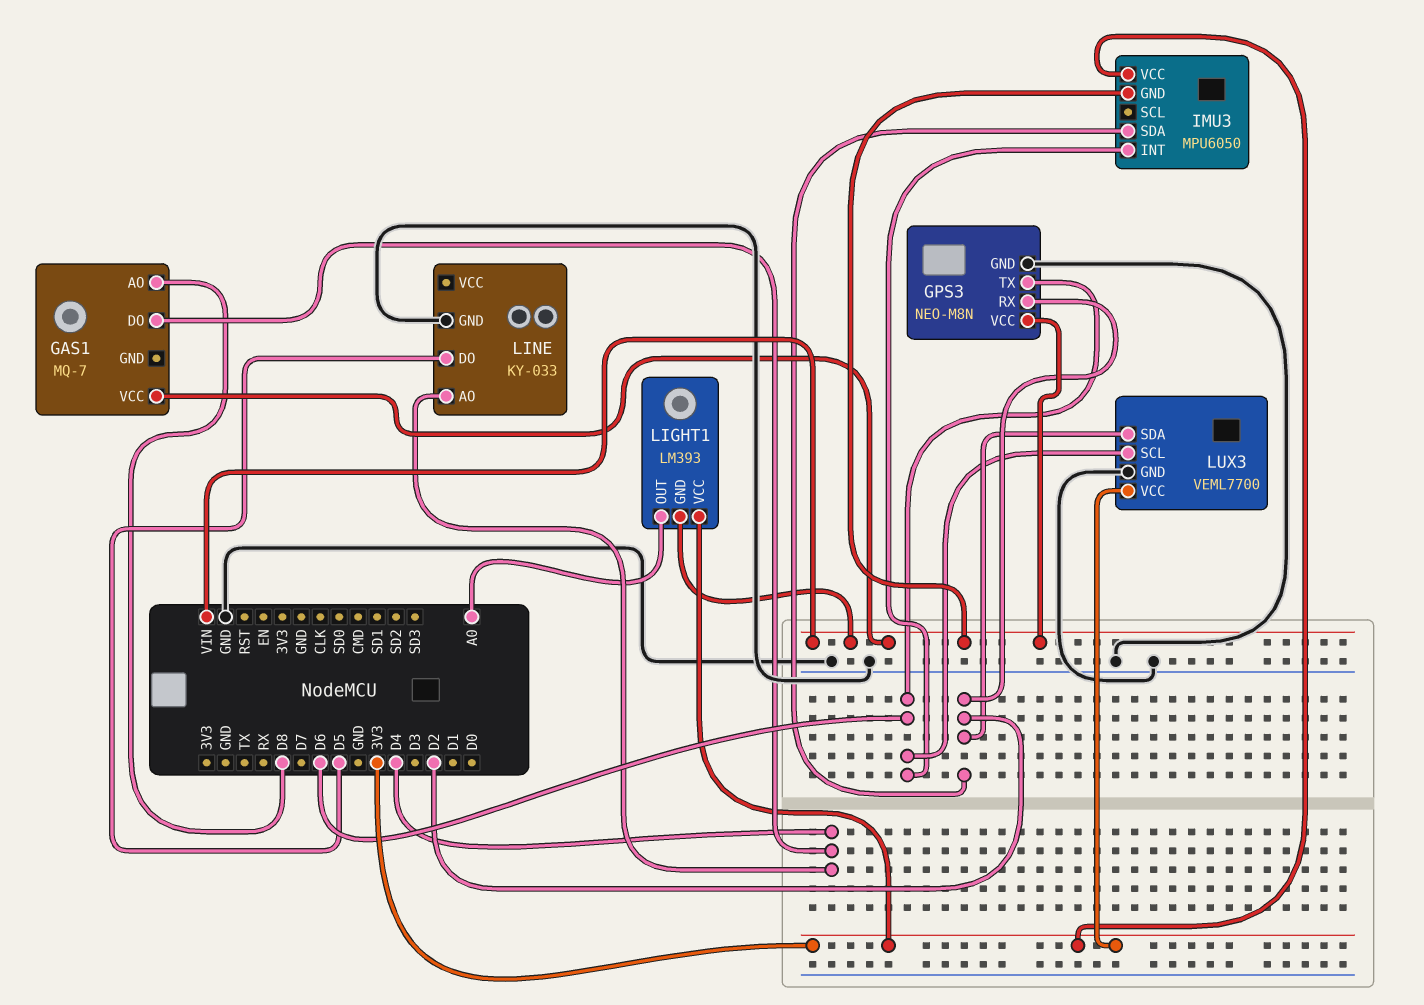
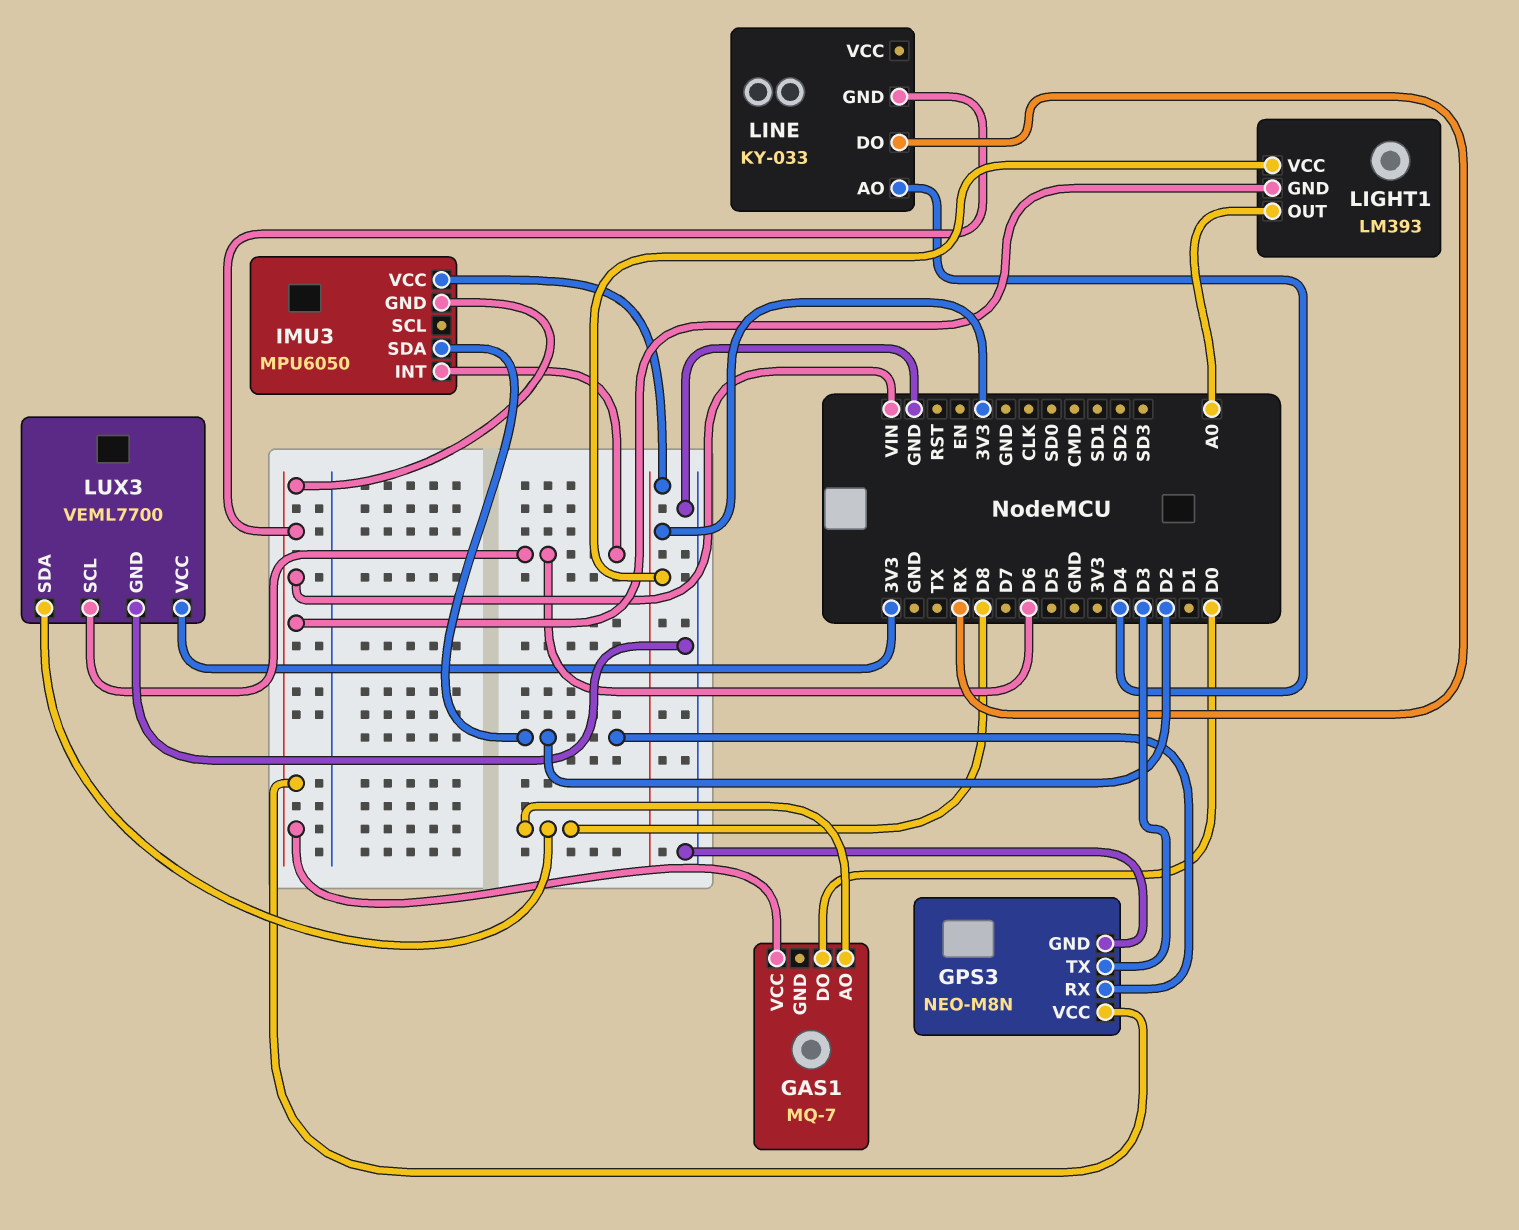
GAS1 pin DO: D4 -> D0
GPS3 pin TX: D6 -> D3
LINE pin DO: D5 -> RX
LINE pin GND: GND -> VIN
LUX3 pin SDA: D2 -> D8

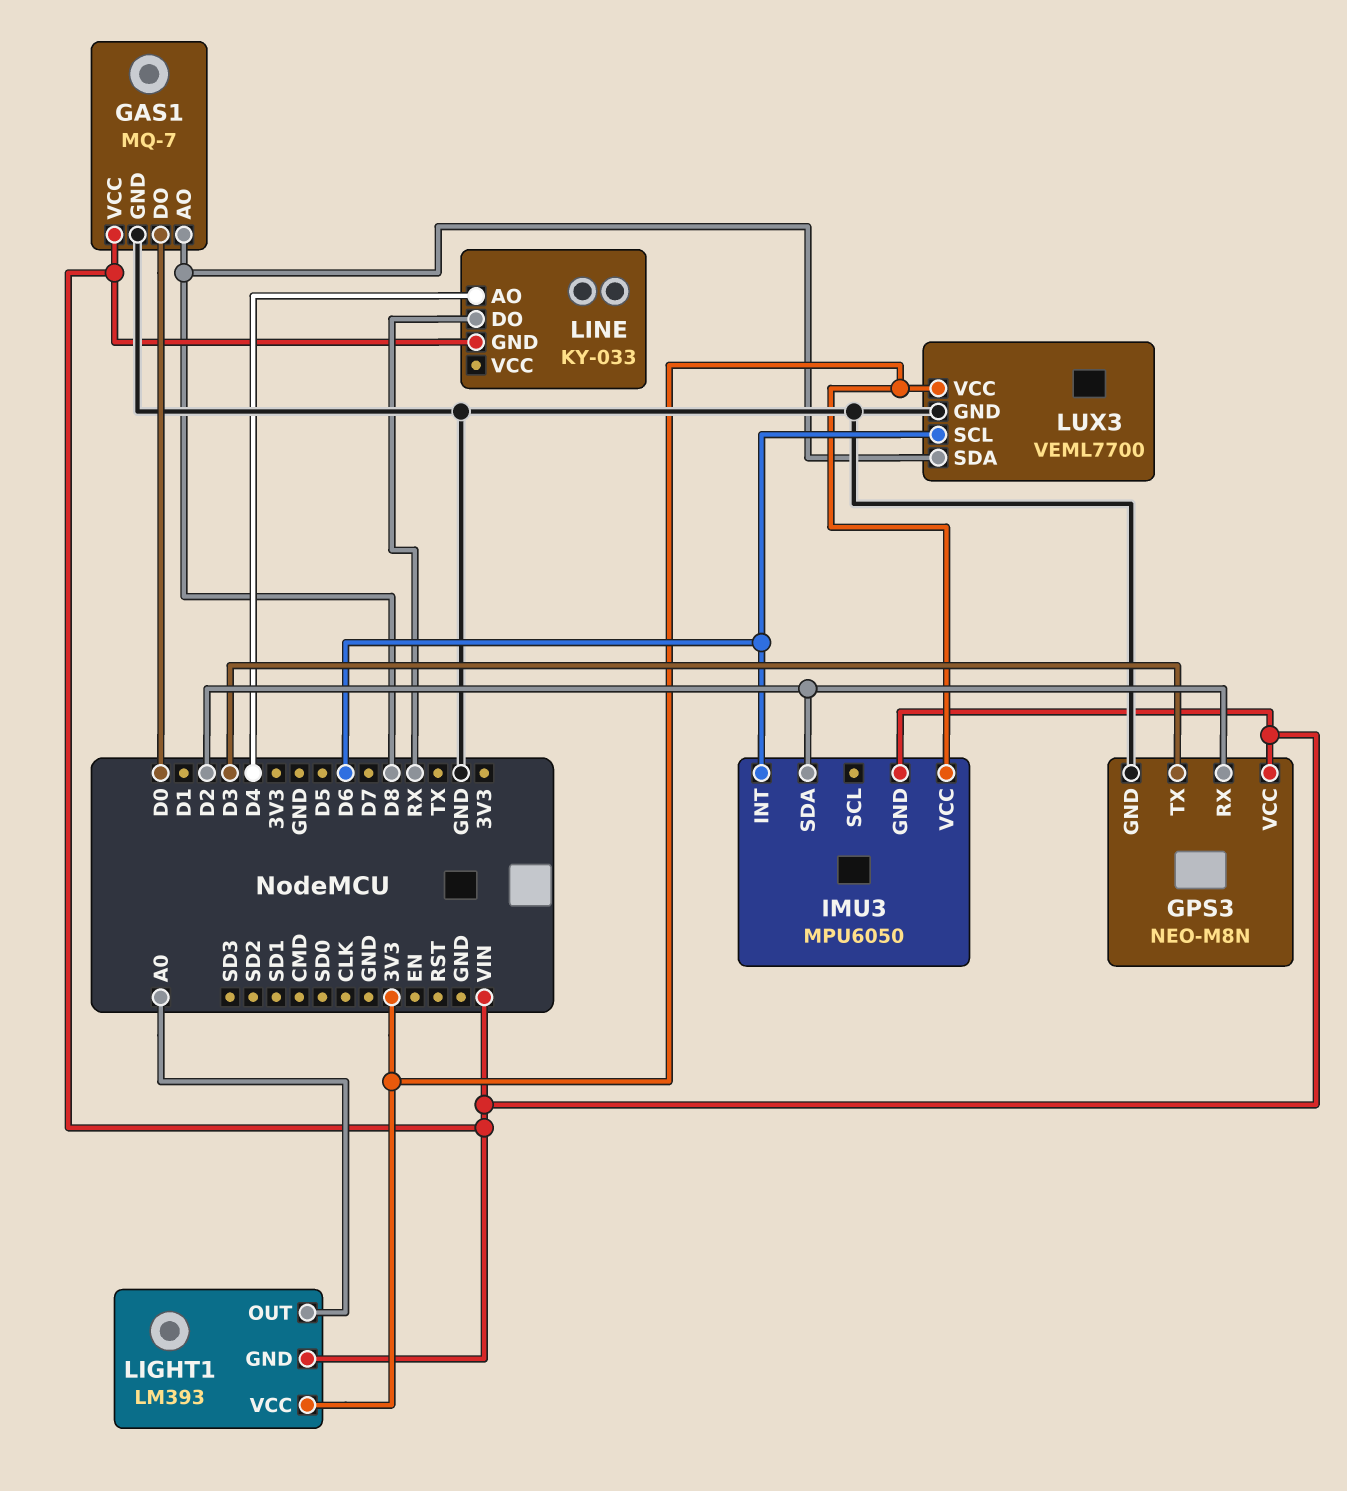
GAS1 pin GND: none -> GND

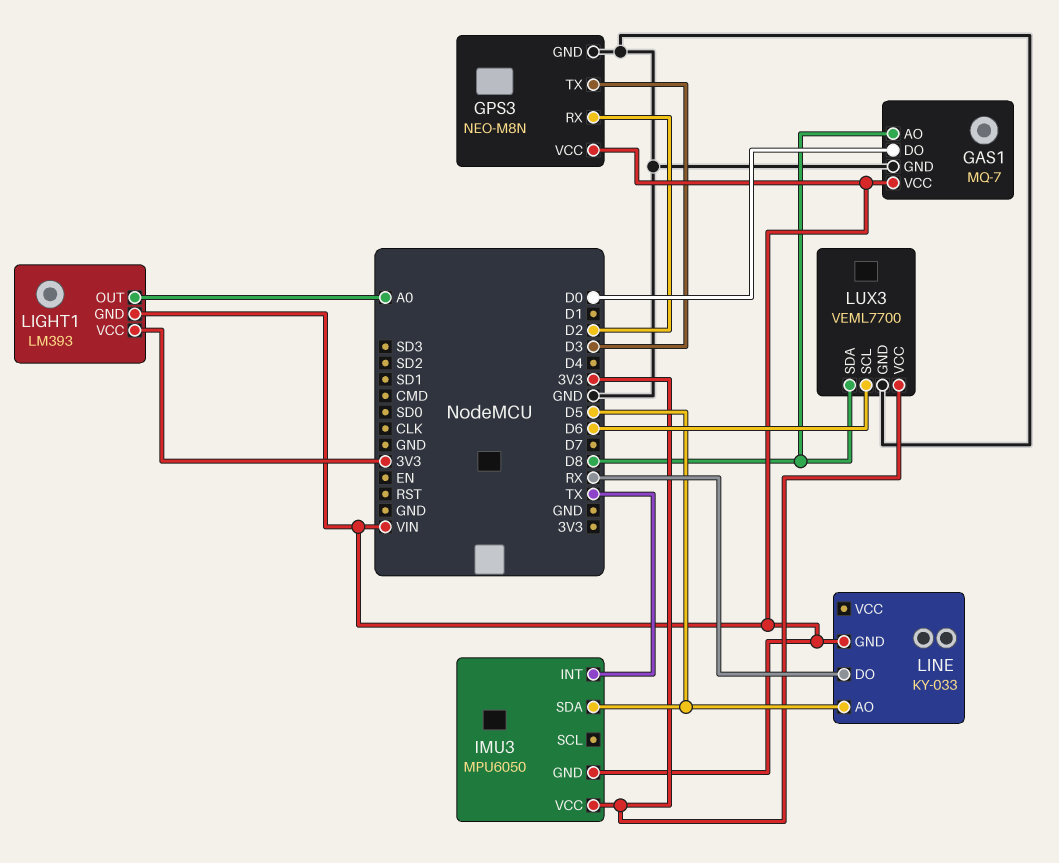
IMU3 pin INT: D6 -> TX
IMU3 pin SDA: D2 -> D5
LINE pin AO: D4 -> D5

